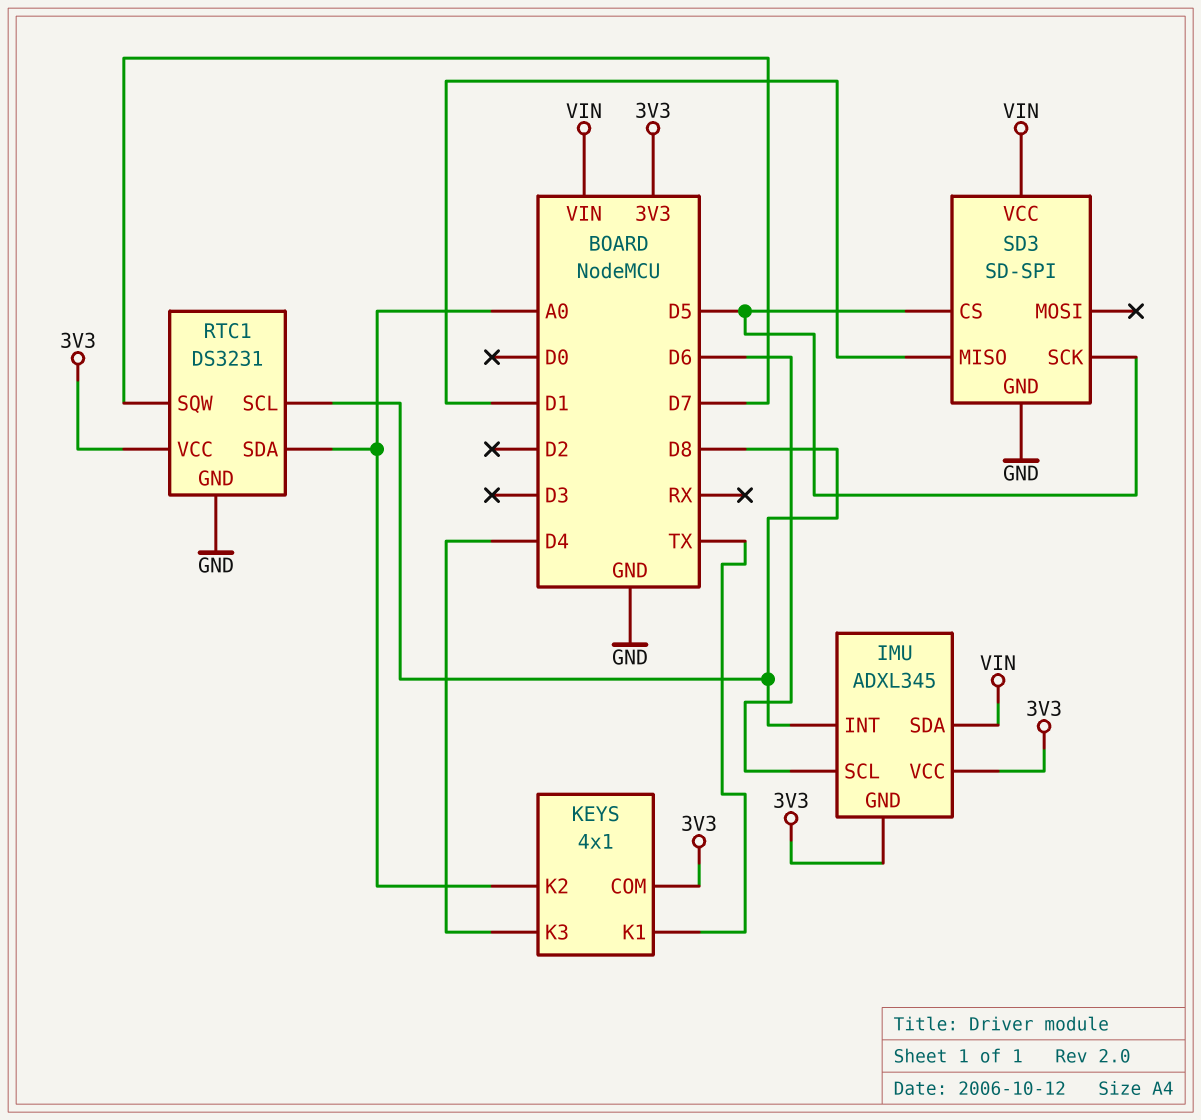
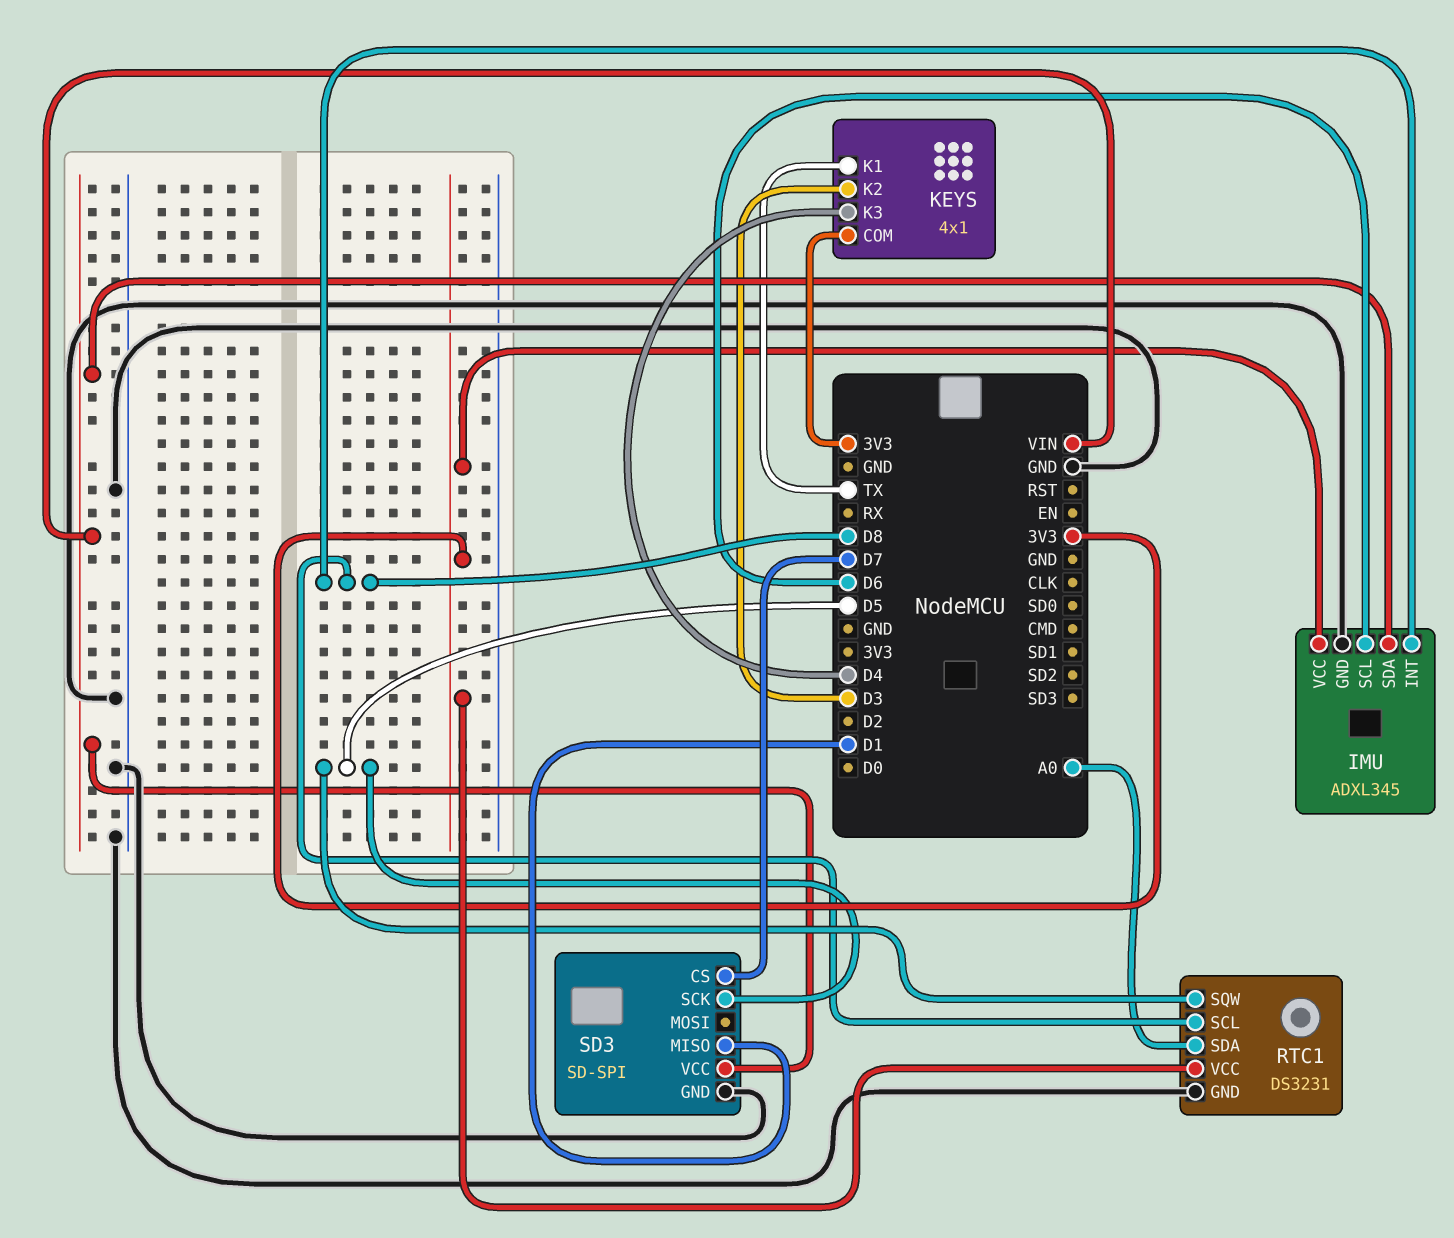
IMU pin GND: 3V3 -> GND
KEYS pin K2: A0 -> D3
RTC1 pin SQW: D7 -> D5
SD3 pin CS: D5 -> D7

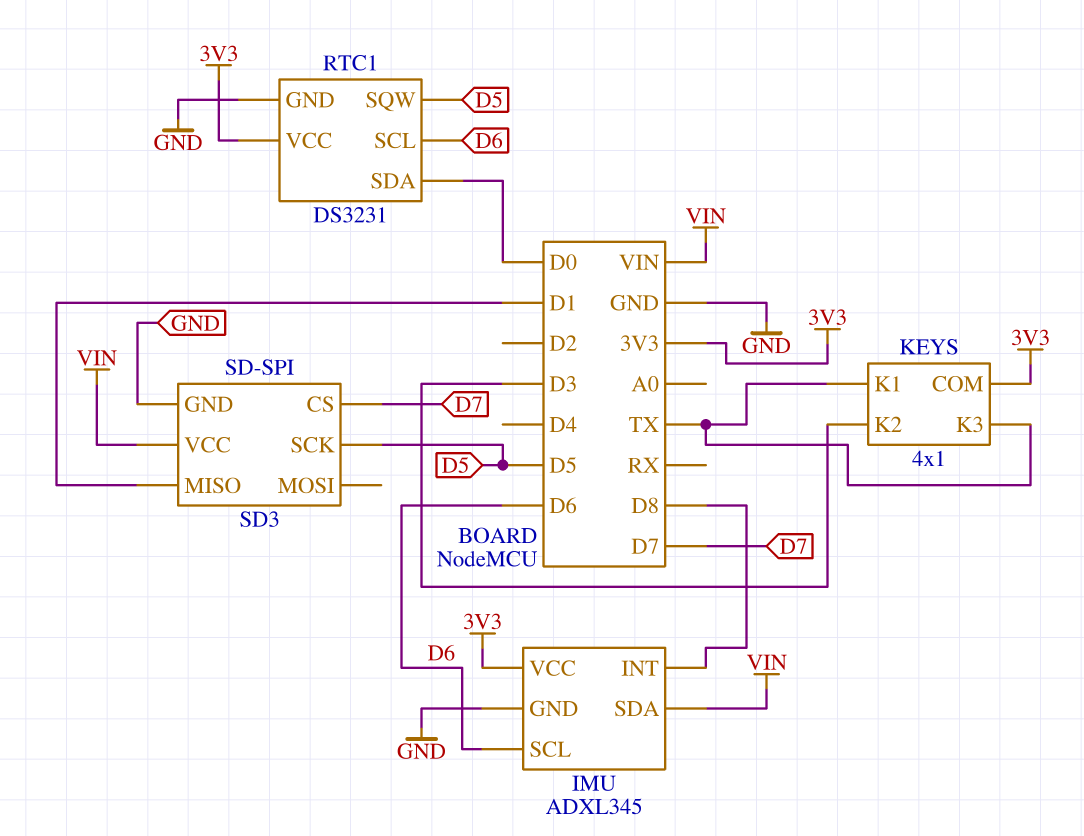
KEYS pin K3: D4 -> TX
RTC1 pin SCL: D8 -> D6
RTC1 pin SDA: A0 -> D0

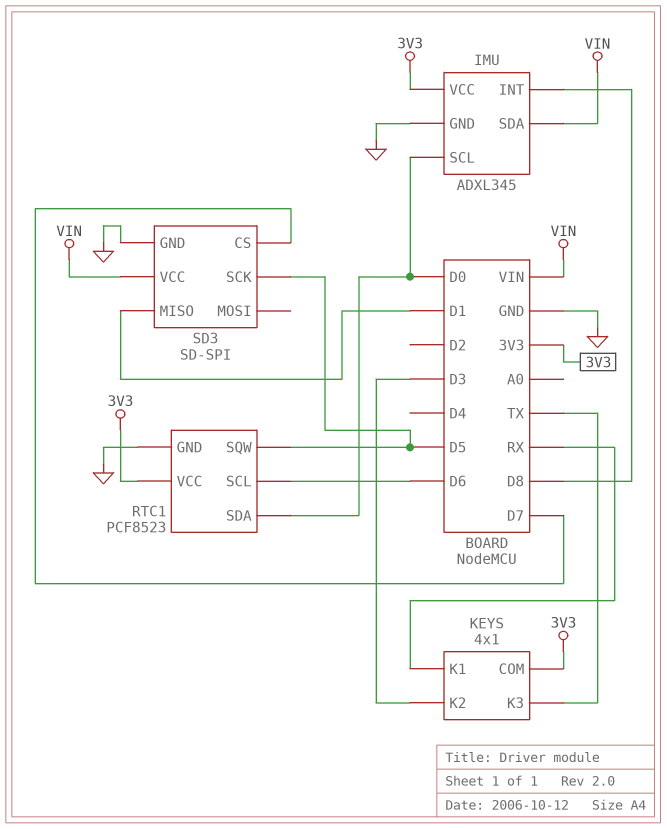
IMU pin SCL: D6 -> D0
KEYS pin K1: TX -> RX
RTC1: DS3231 -> PCF8523

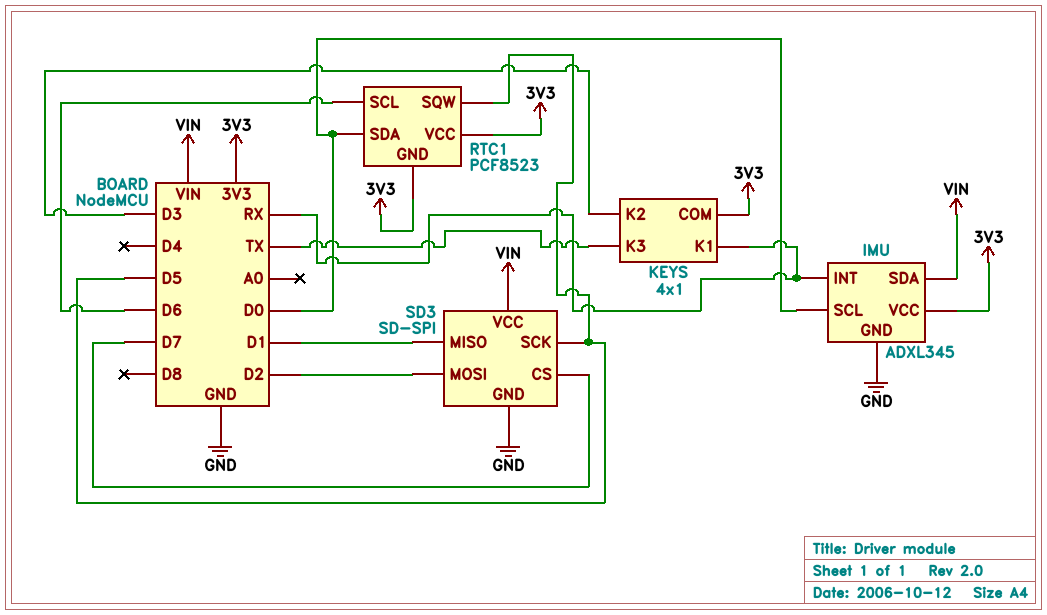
IMU pin INT: D8 -> RX
RTC1 pin GND: GND -> 3V3
SD3 pin MOSI: none -> D2

